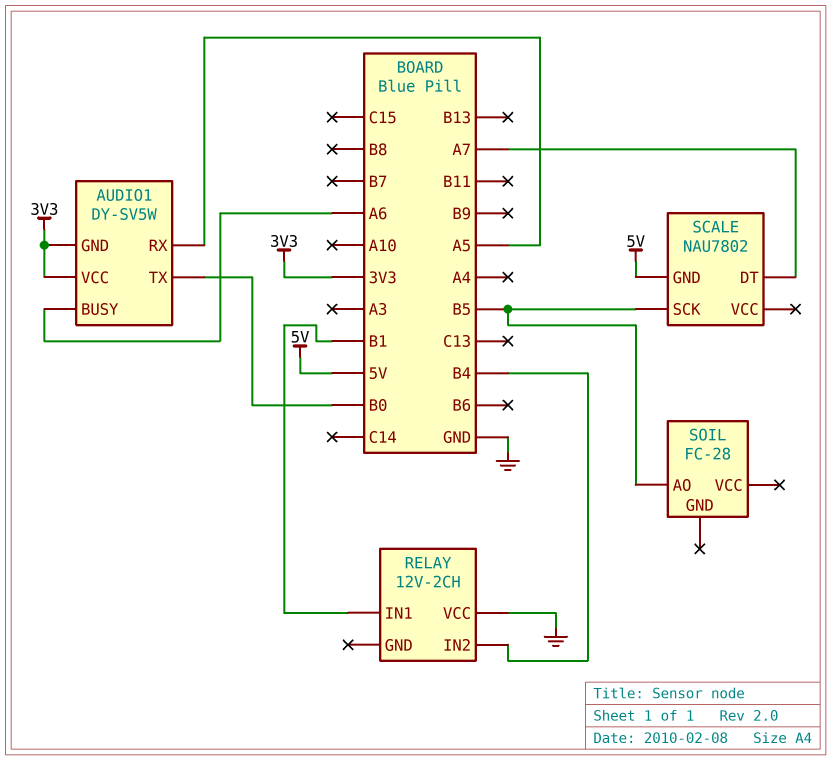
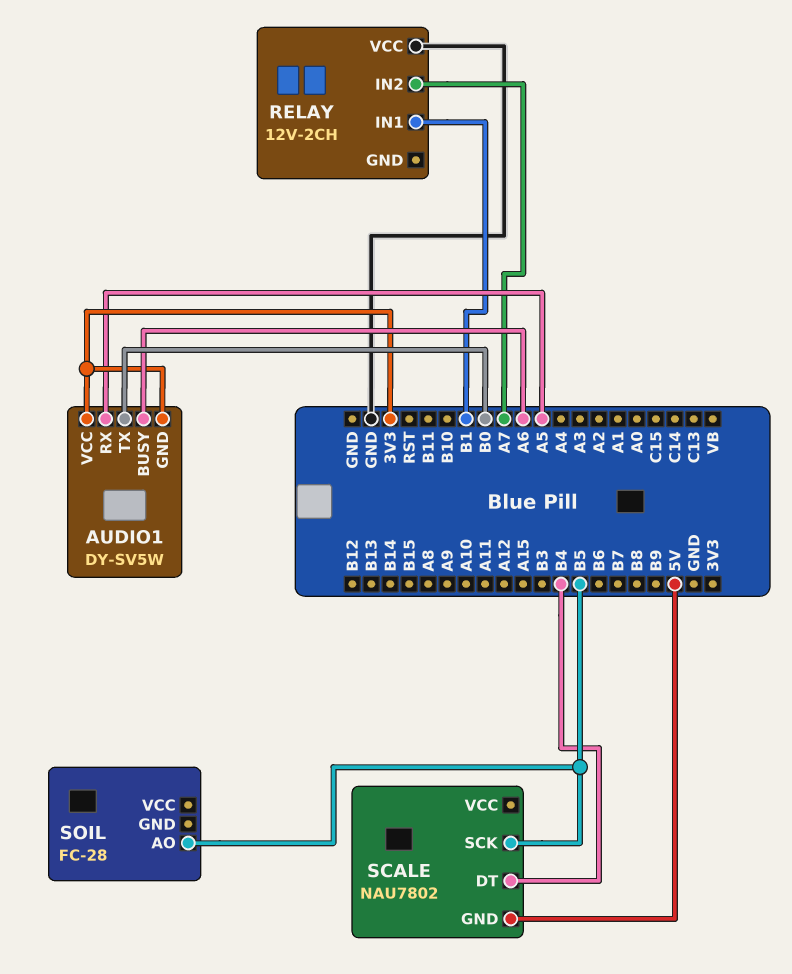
RELAY pin IN2: B4 -> A7
SCALE pin DT: A7 -> B4

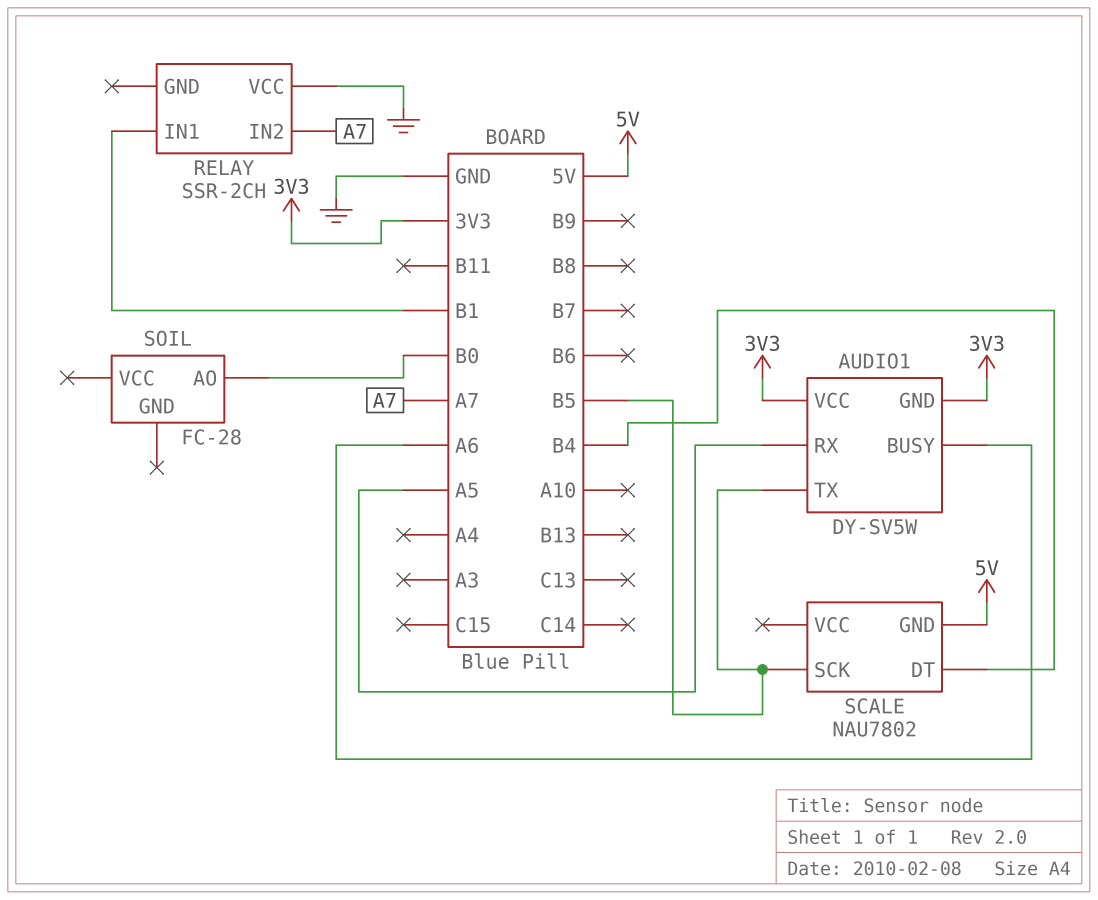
AUDIO1 pin TX: B0 -> B5
RELAY: 12V-2CH -> SSR-2CH
SOIL pin AO: B5 -> B0

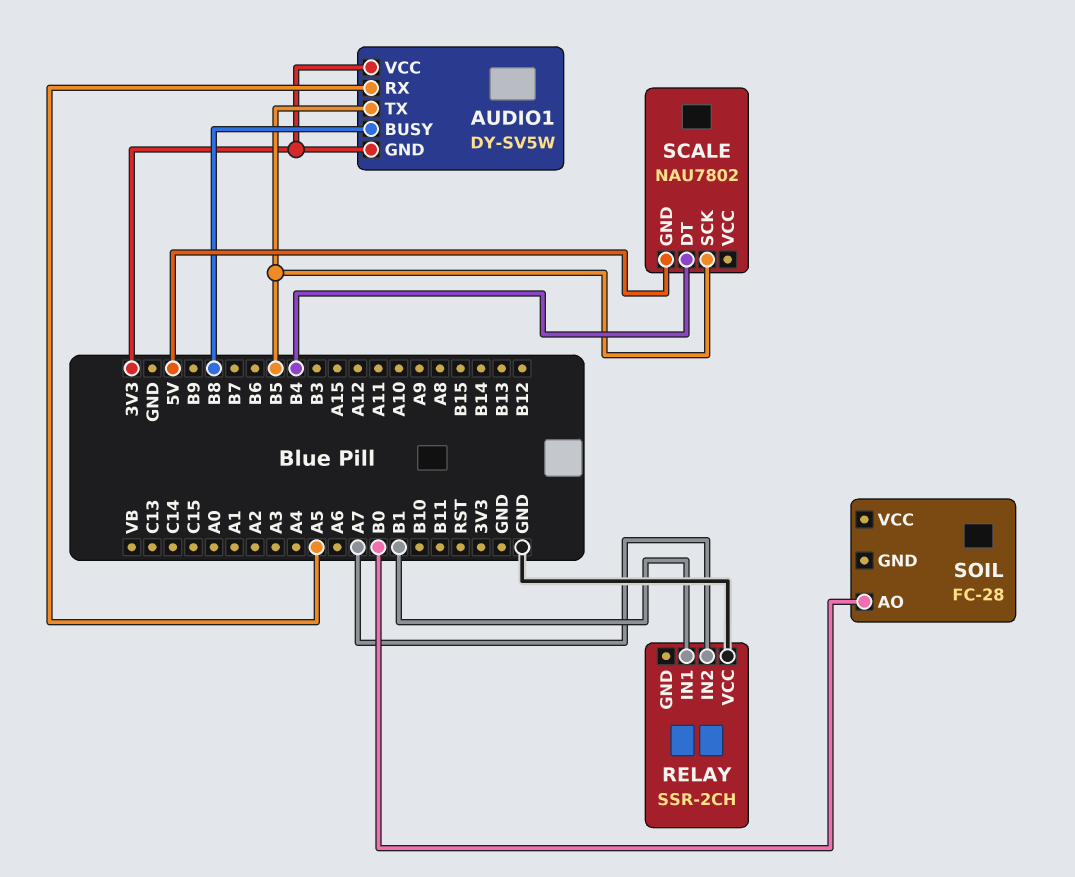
AUDIO1 pin BUSY: A6 -> B8

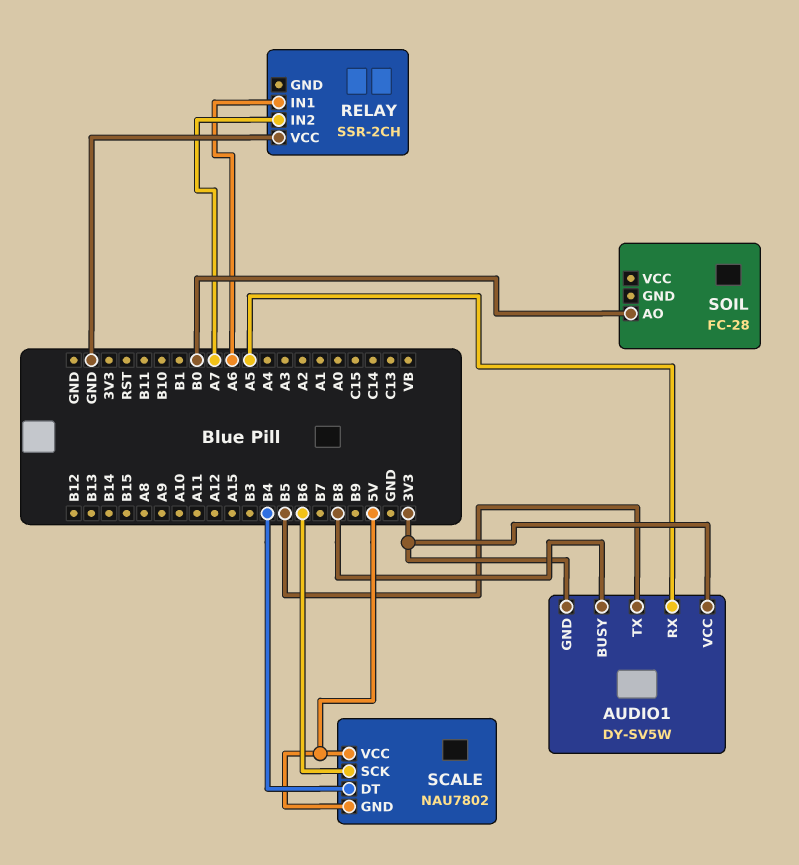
RELAY pin IN1: B1 -> A6
SCALE pin SCK: B5 -> B6
SCALE pin VCC: none -> 5V

